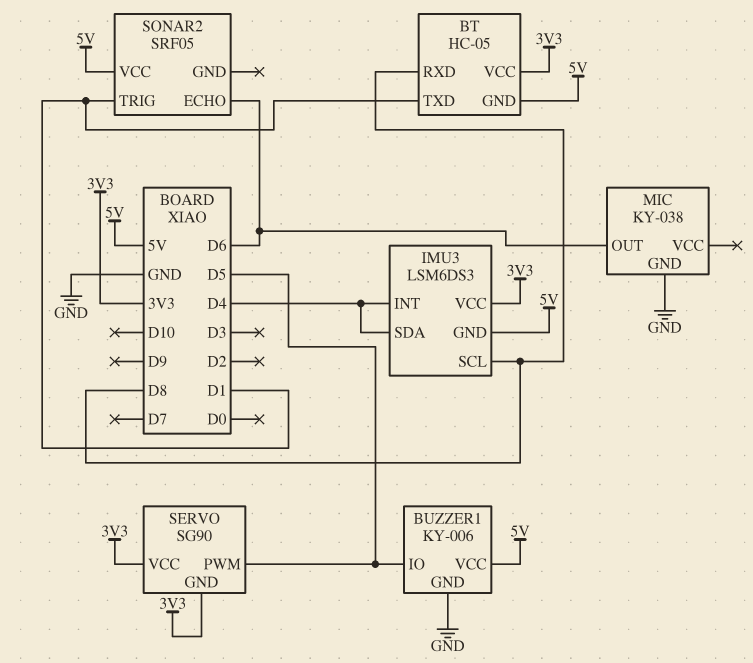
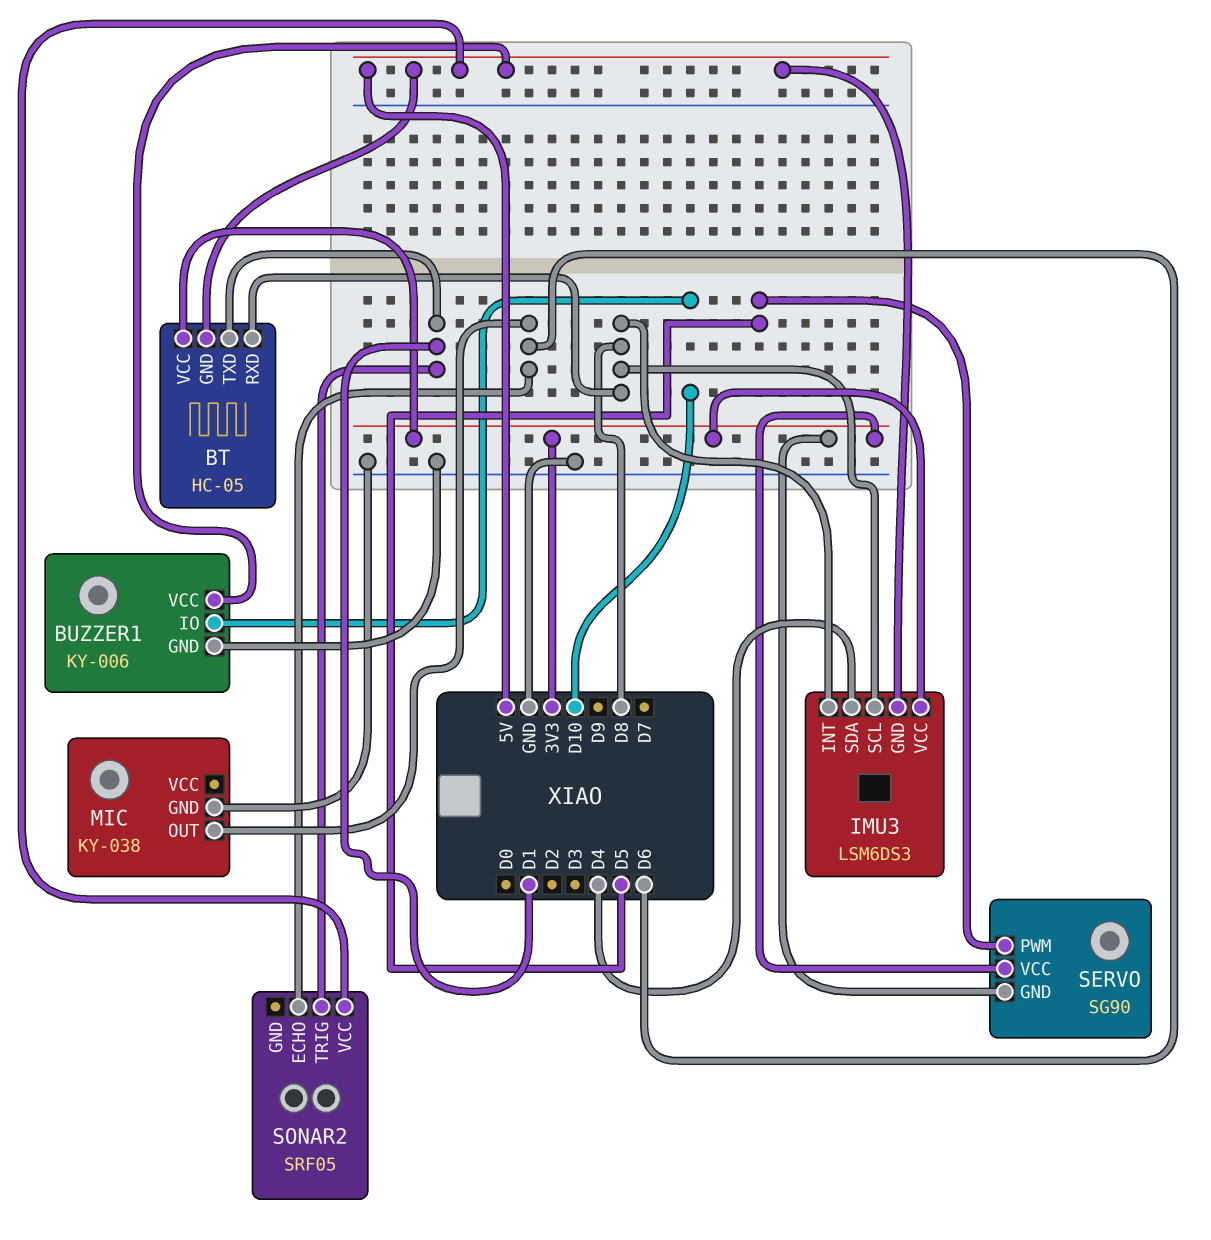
BUZZER1 pin IO: D5 -> D10
IMU3 pin INT: D4 -> D8

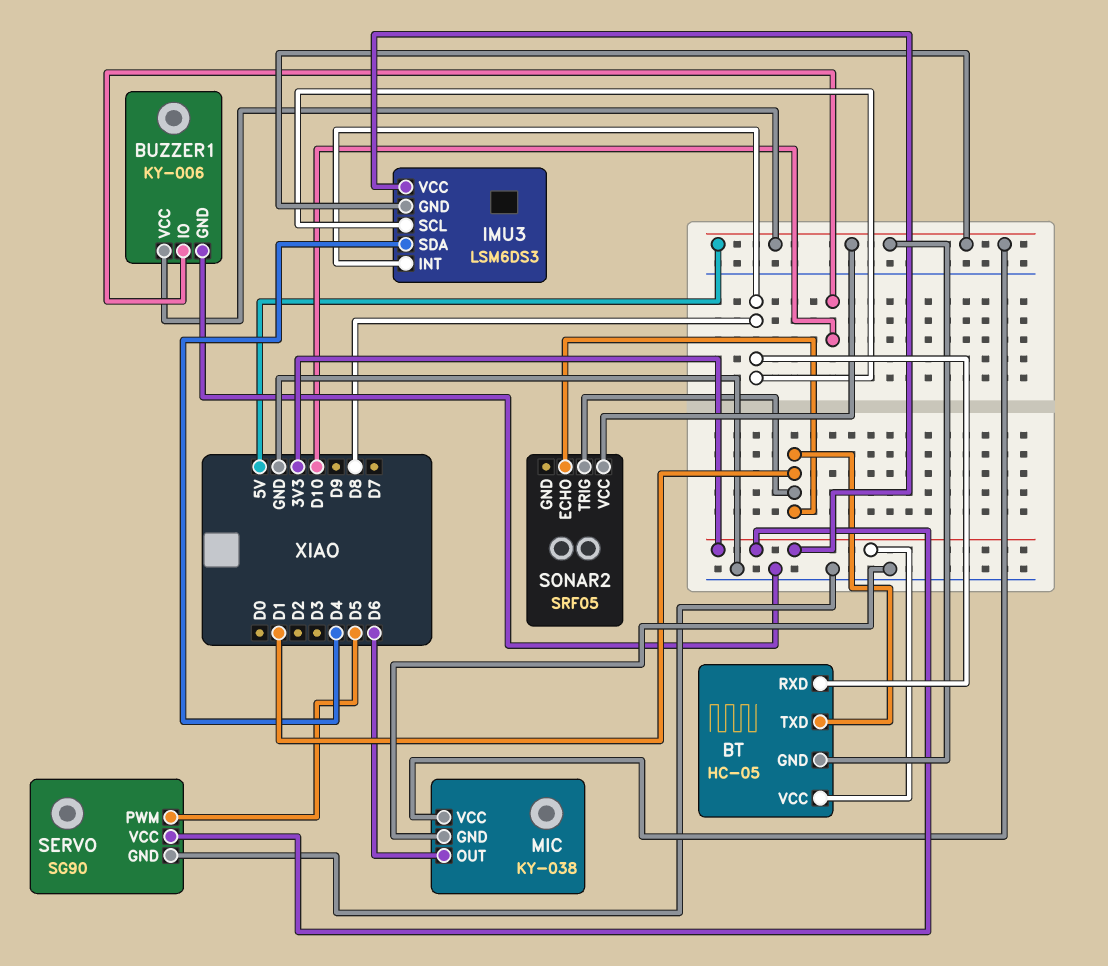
MIC pin VCC: none -> 5V
SERVO pin GND: 3V3 -> GND
SONAR2 pin ECHO: D6 -> D1

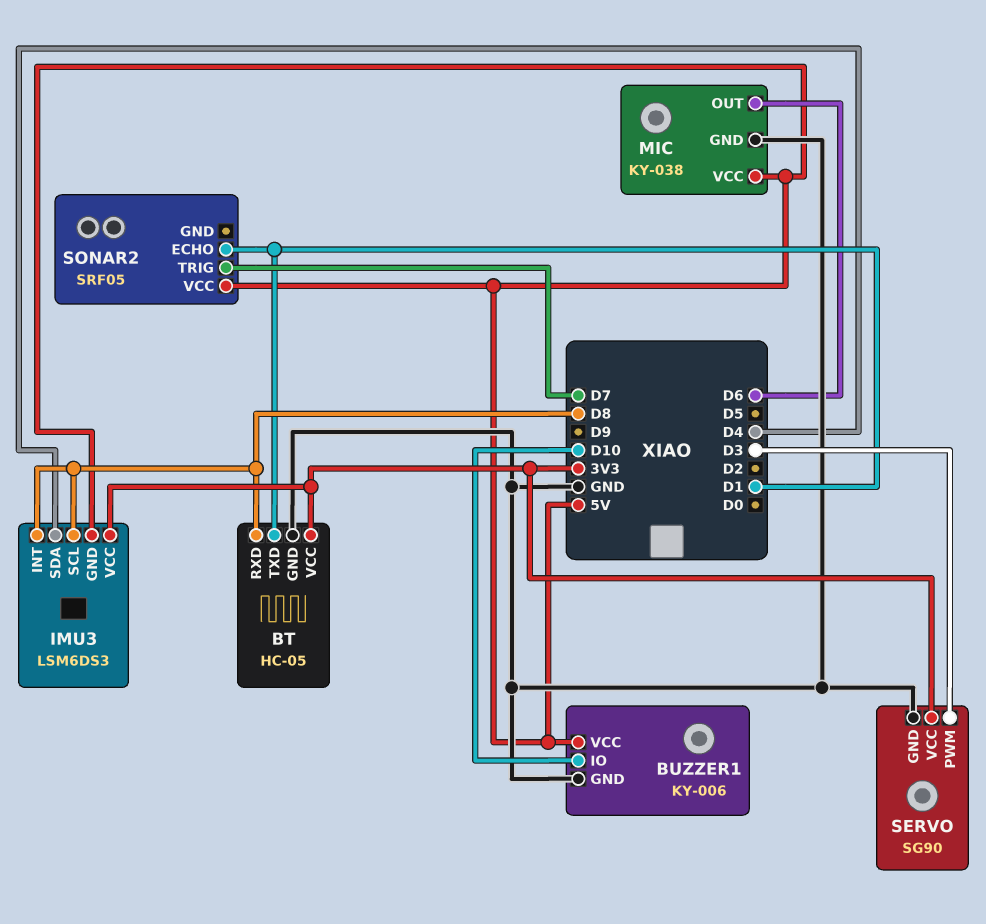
BT pin GND: 5V -> GND
SERVO pin PWM: D5 -> D3
SONAR2 pin TRIG: D1 -> D7

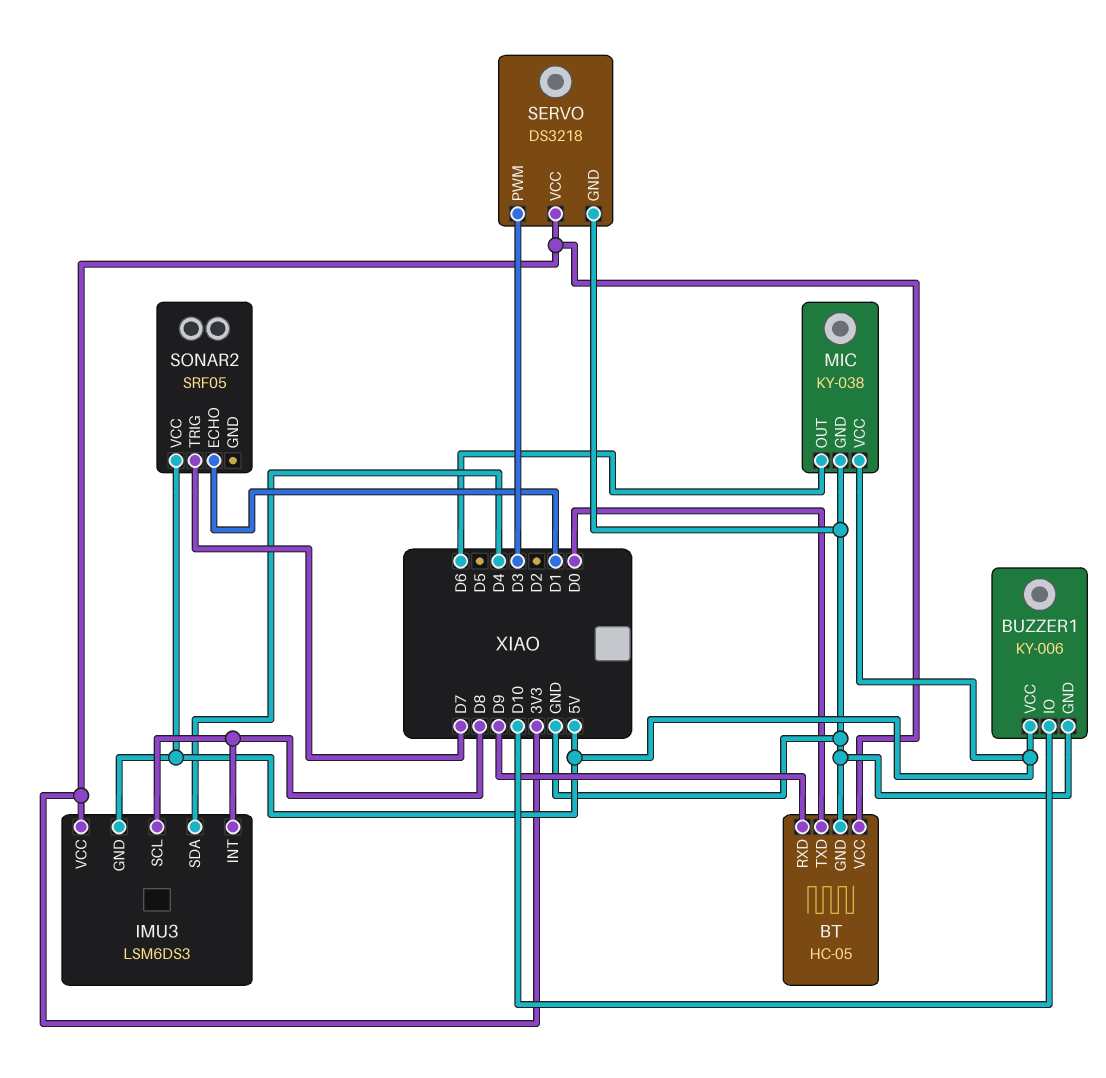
BT pin RXD: D8 -> D9
BT pin TXD: D1 -> D0
SERVO: SG90 -> DS3218

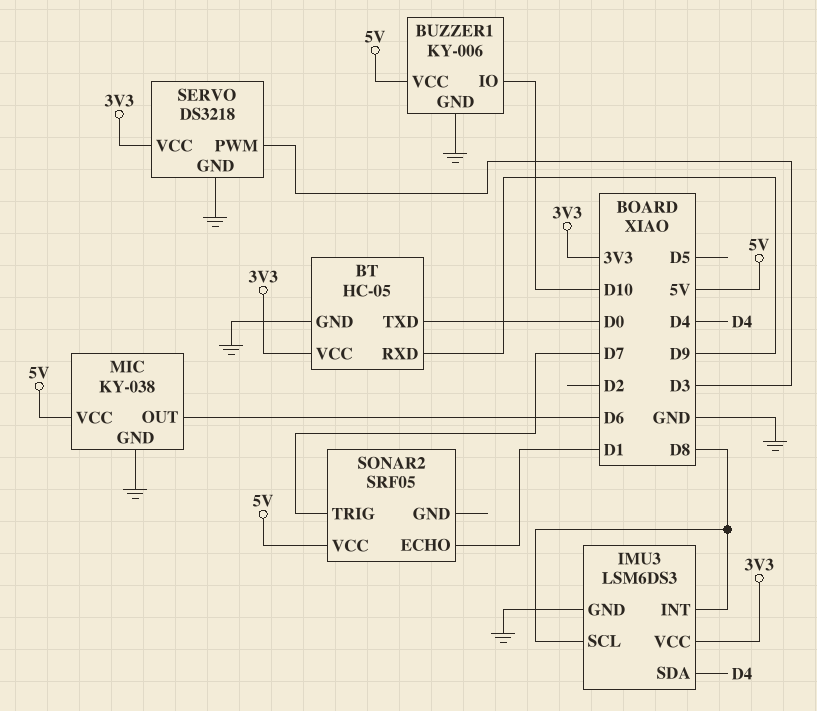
IMU3 pin GND: 5V -> GND

